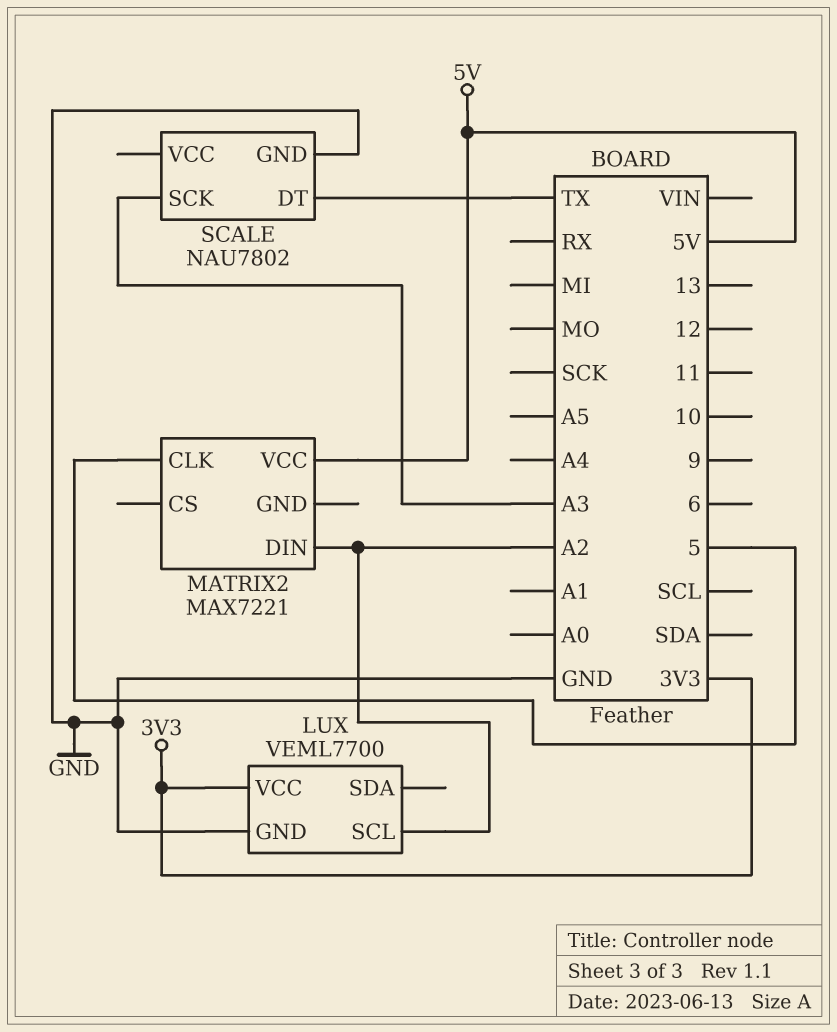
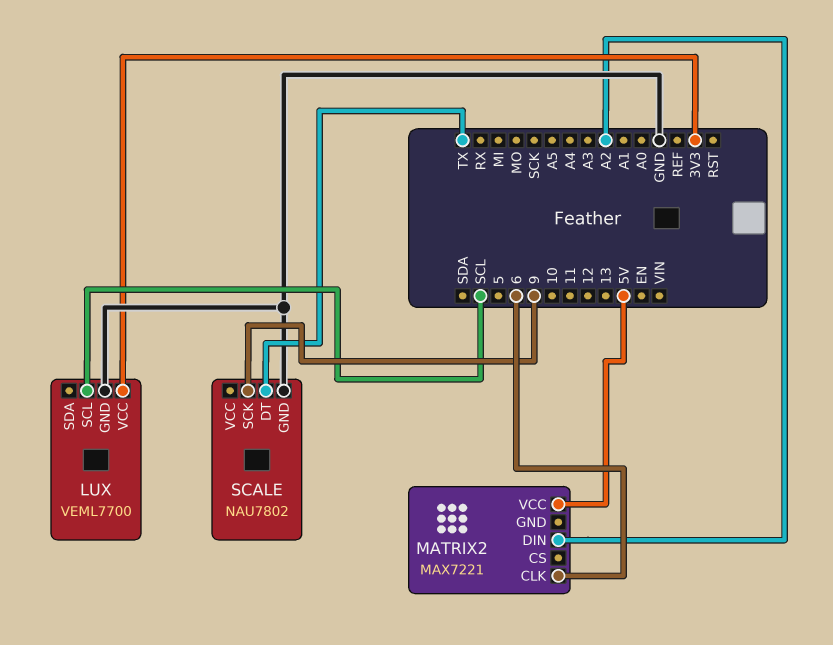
LUX pin SCL: A2 -> SCL
MATRIX2 pin CLK: 5 -> 6
SCALE pin SCK: A3 -> 9

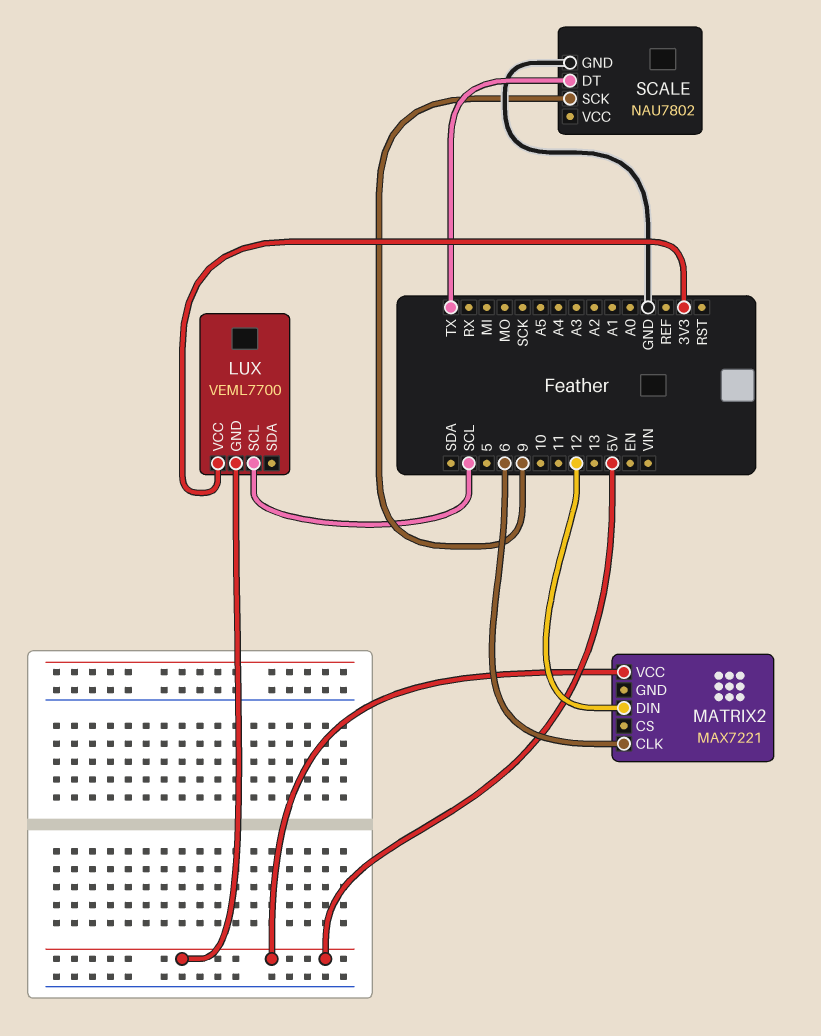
LUX pin GND: GND -> 5V
MATRIX2 pin DIN: A2 -> 12

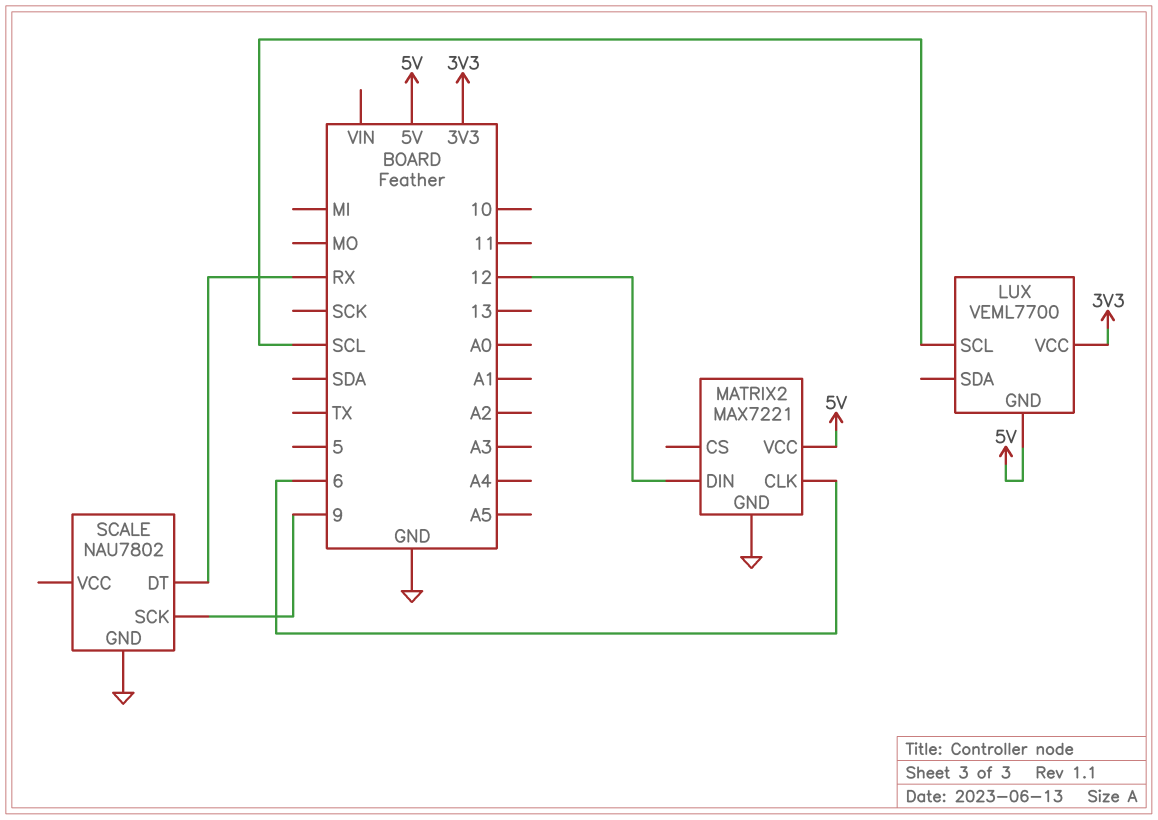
MATRIX2 pin GND: none -> GND
SCALE pin DT: TX -> RX

